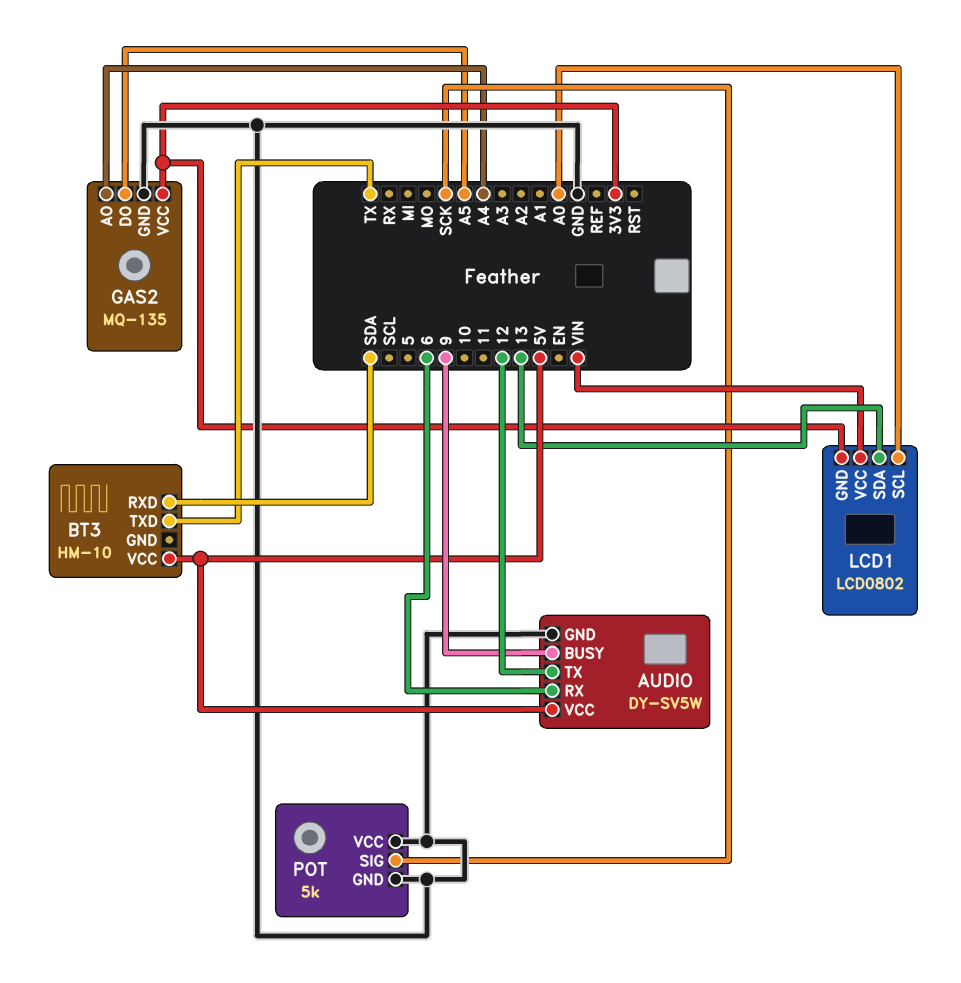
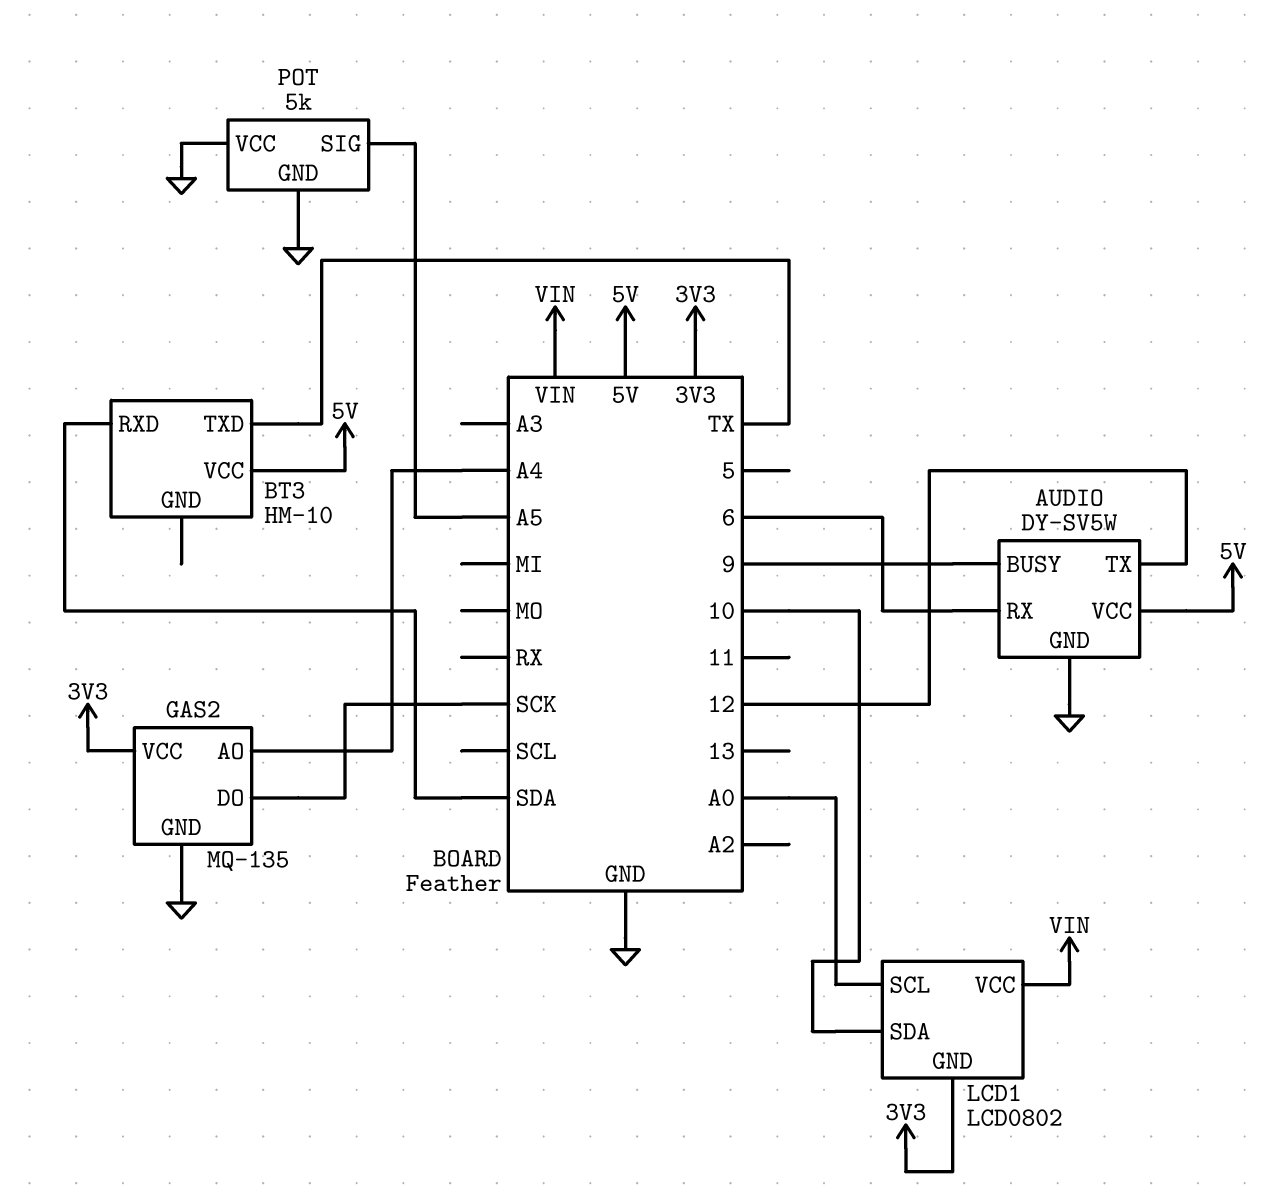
GAS2 pin DO: A5 -> SCK
LCD1 pin SDA: 13 -> 10
POT pin SIG: SCK -> A5

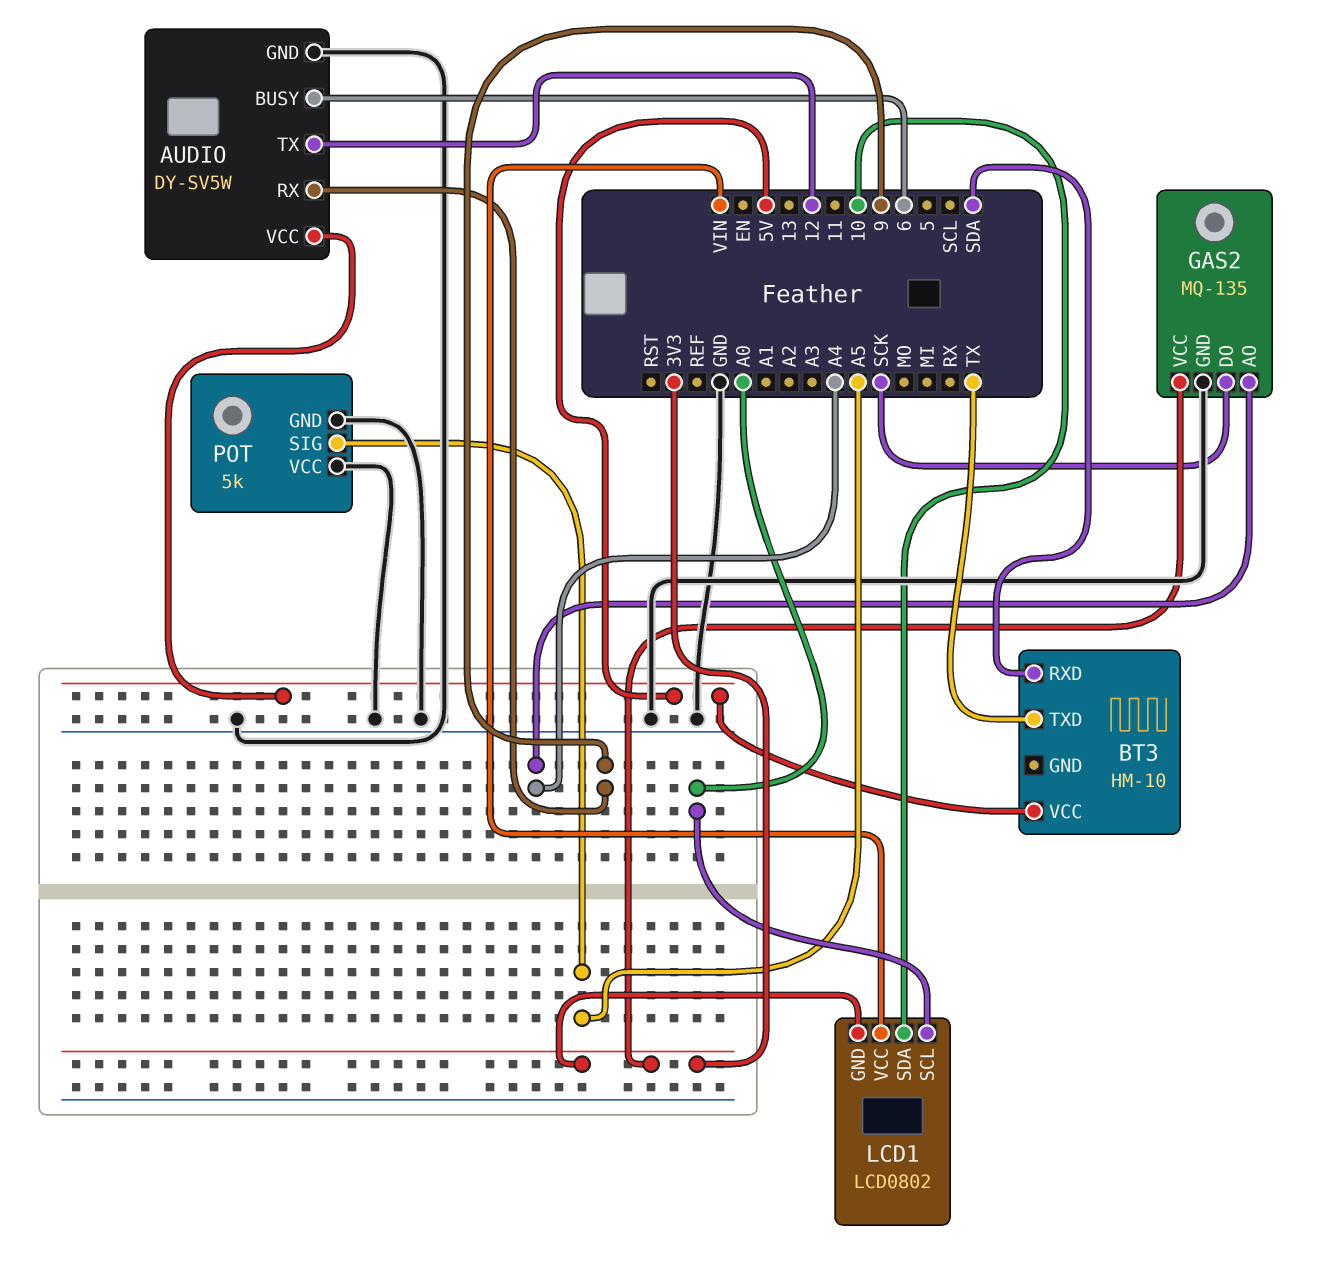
AUDIO pin BUSY: 9 -> 6
AUDIO pin RX: 6 -> 9

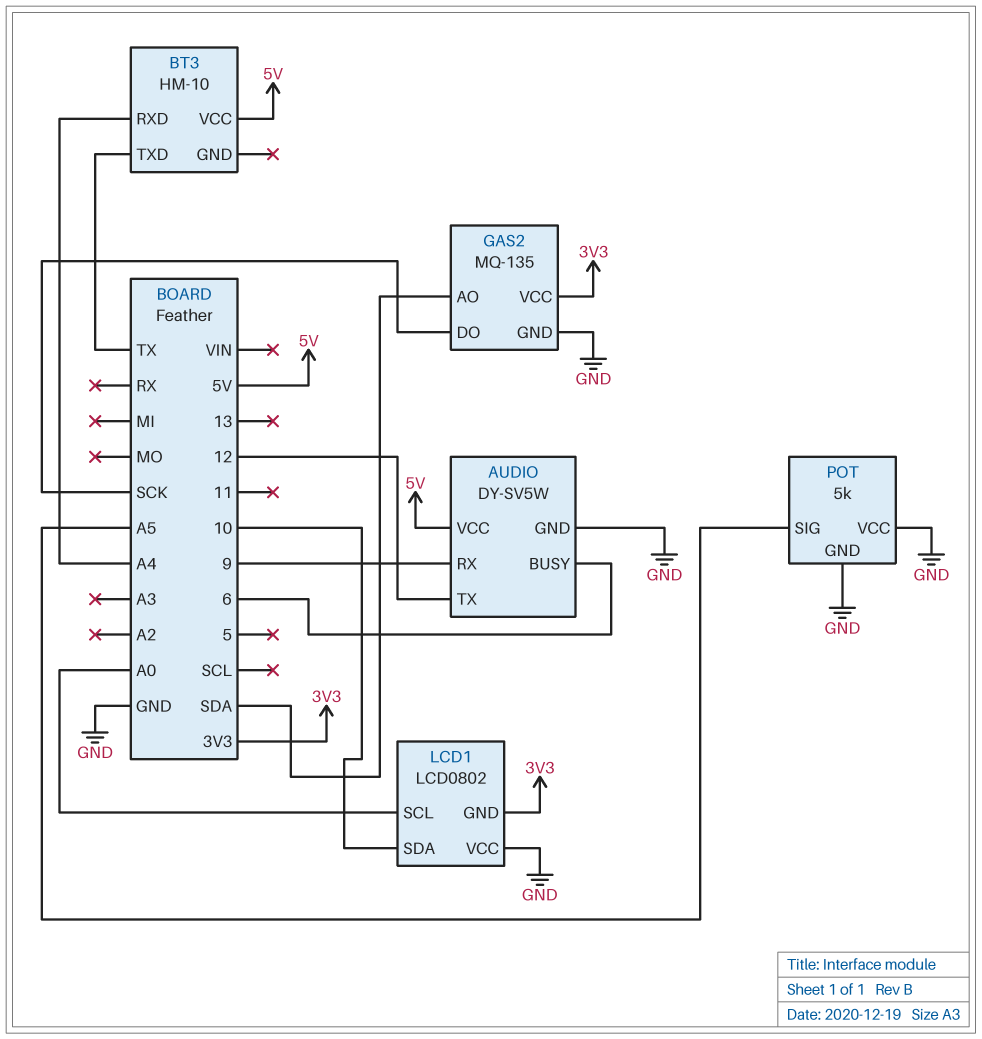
BT3 pin RXD: SDA -> A4
GAS2 pin AO: A4 -> SDA
LCD1 pin VCC: VIN -> GND

